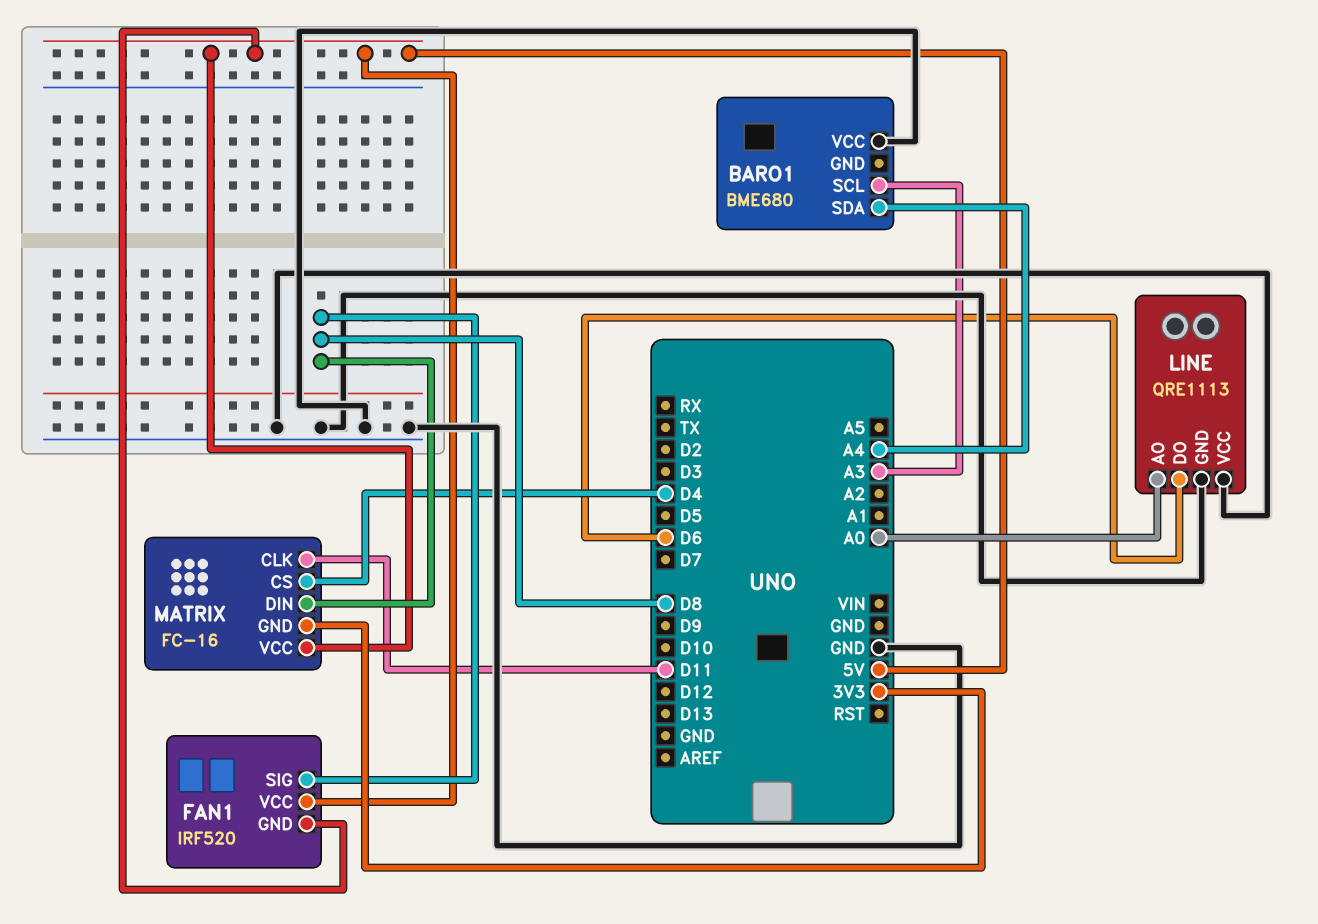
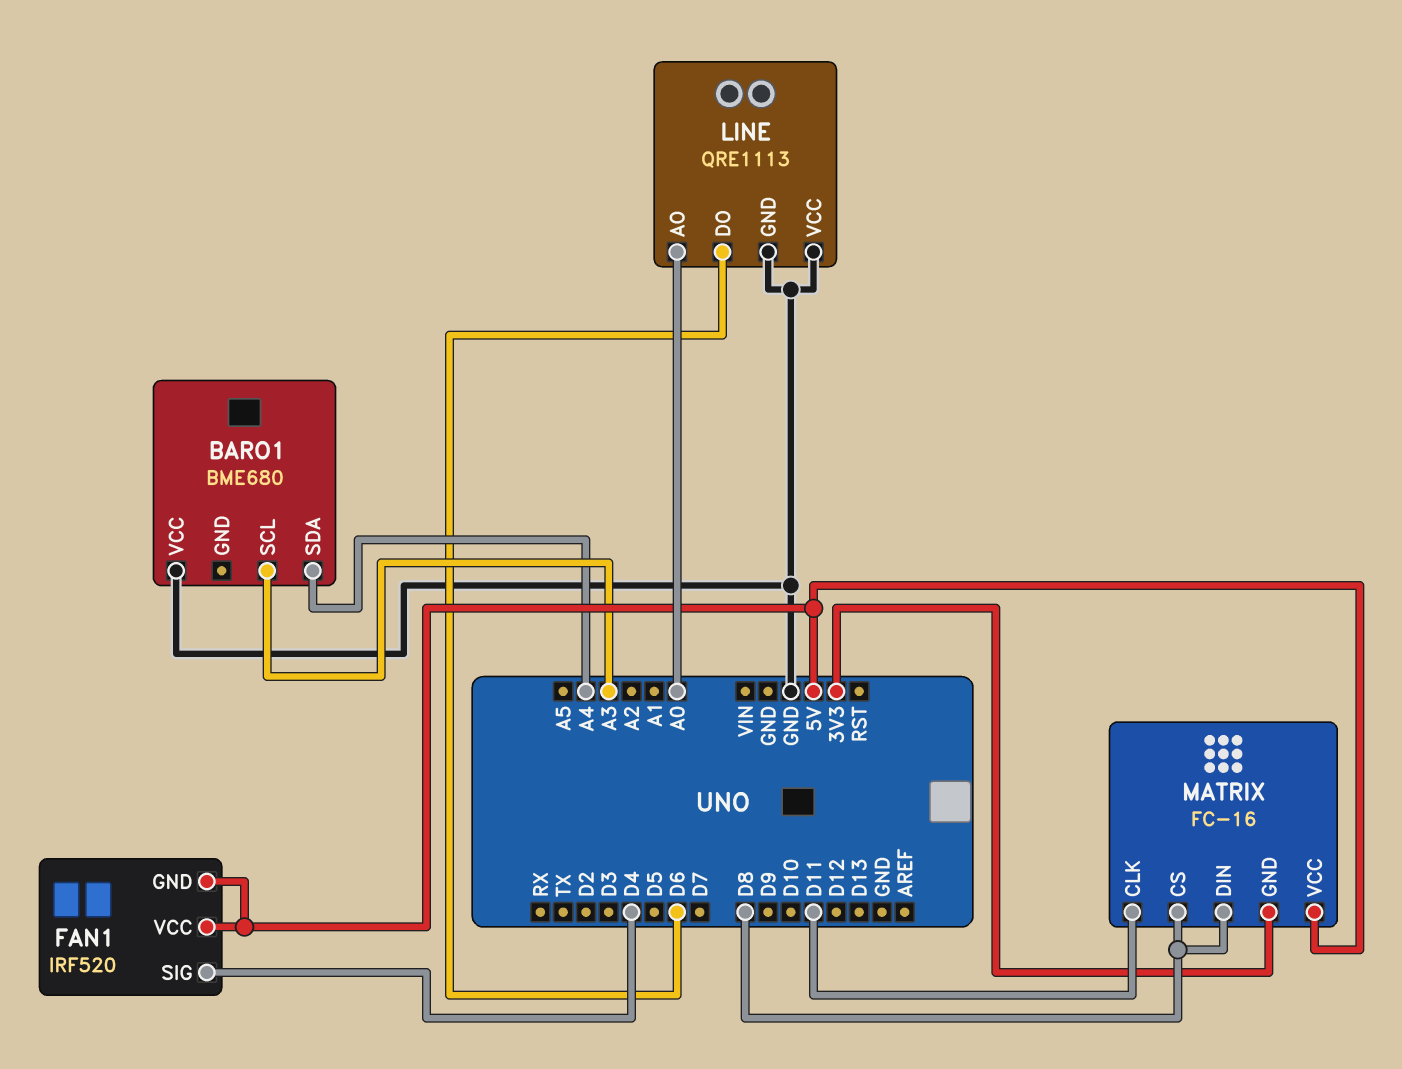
FAN1 pin SIG: D8 -> D4
MATRIX pin CS: D4 -> D8

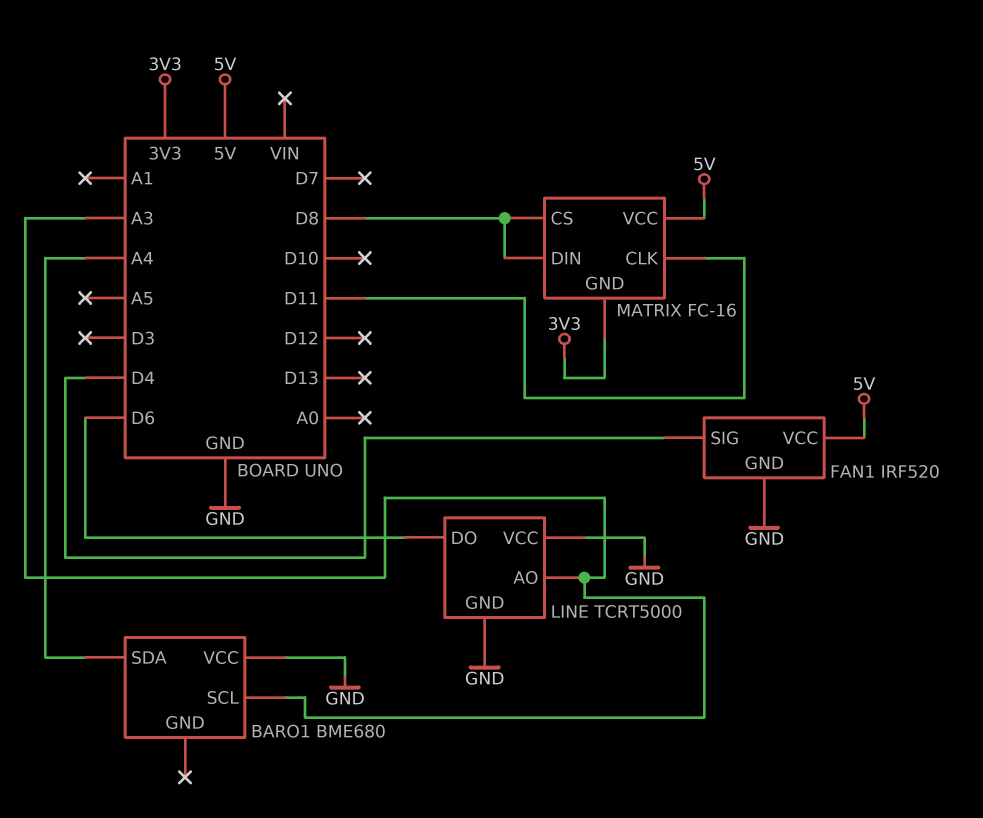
FAN1 pin GND: 5V -> GND
LINE: QRE1113 -> TCRT5000
LINE pin AO: A0 -> A3

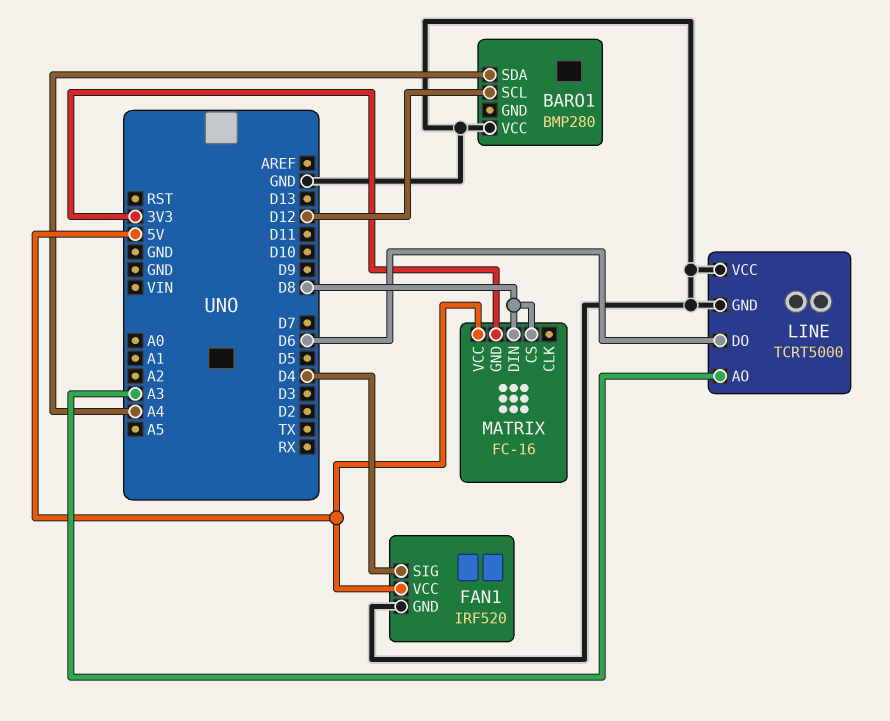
BARO1: BME680 -> BMP280
BARO1 pin SCL: A3 -> D12
MATRIX pin CLK: D11 -> none

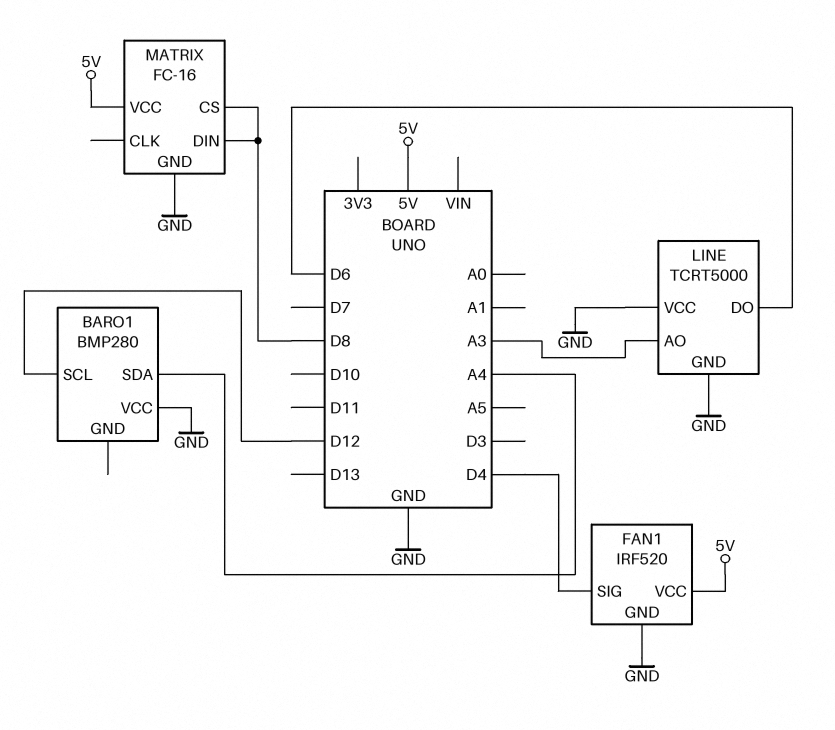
MATRIX pin GND: 3V3 -> GND

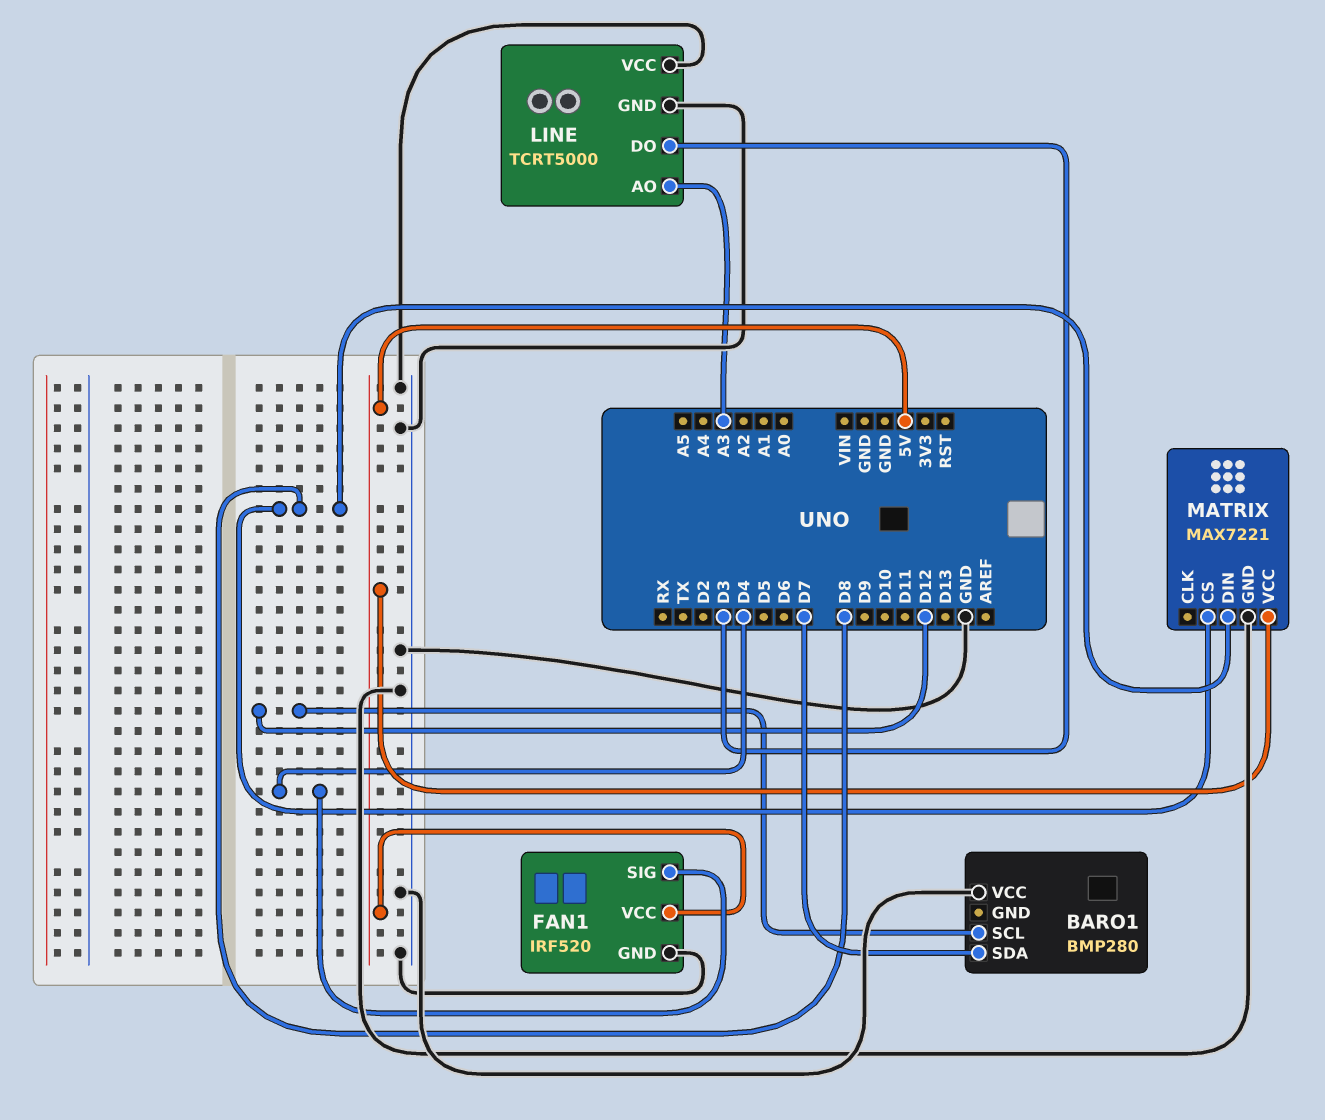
BARO1 pin SDA: A4 -> D7
LINE pin DO: D6 -> D3
MATRIX: FC-16 -> MAX7221

